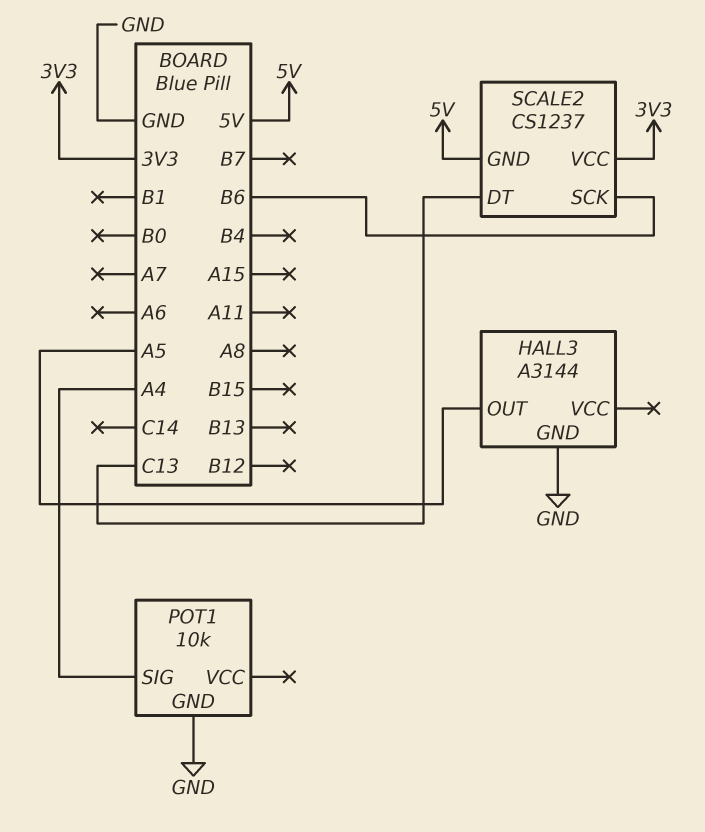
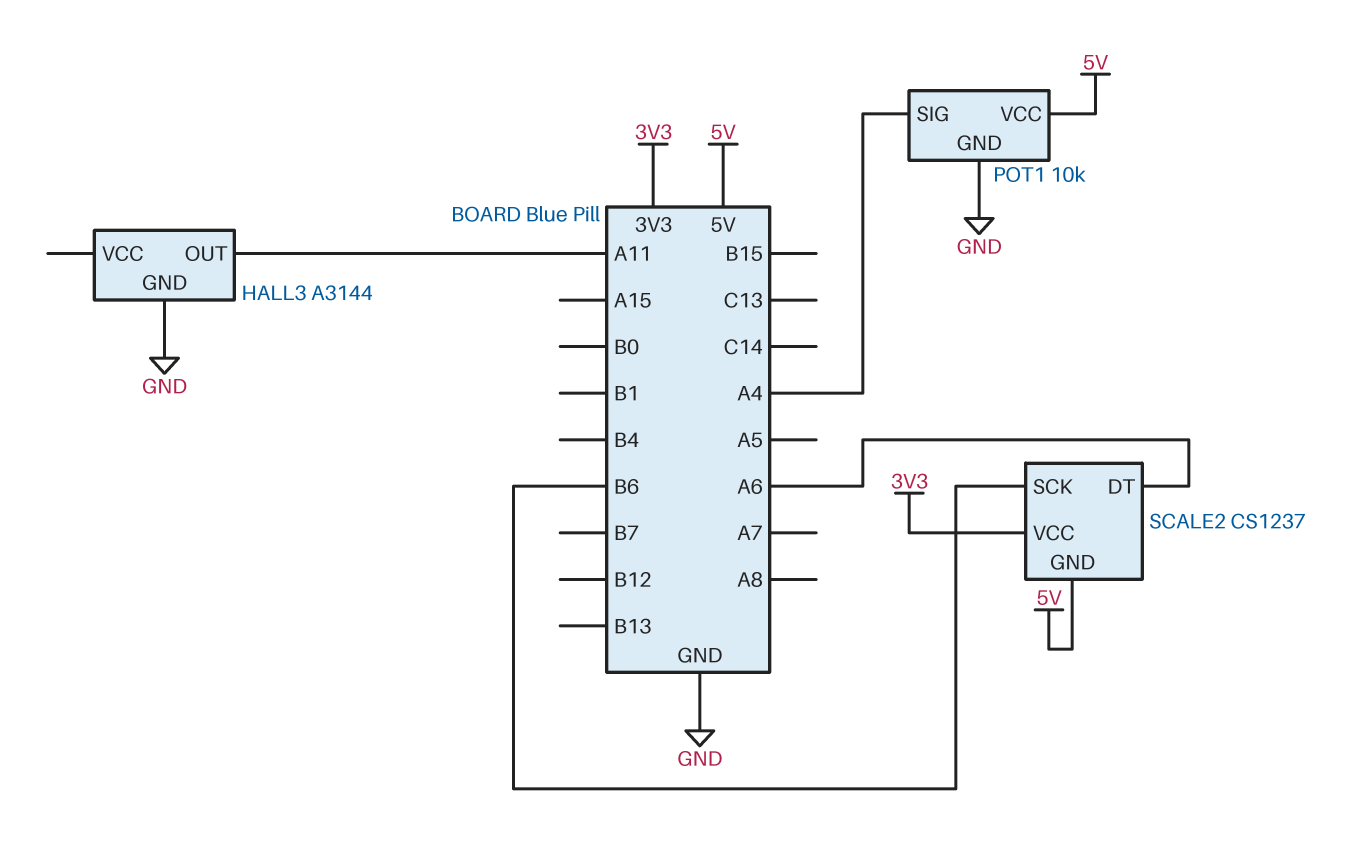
HALL3 pin OUT: A5 -> A11
POT1 pin VCC: none -> 5V
SCALE2 pin DT: C13 -> A6

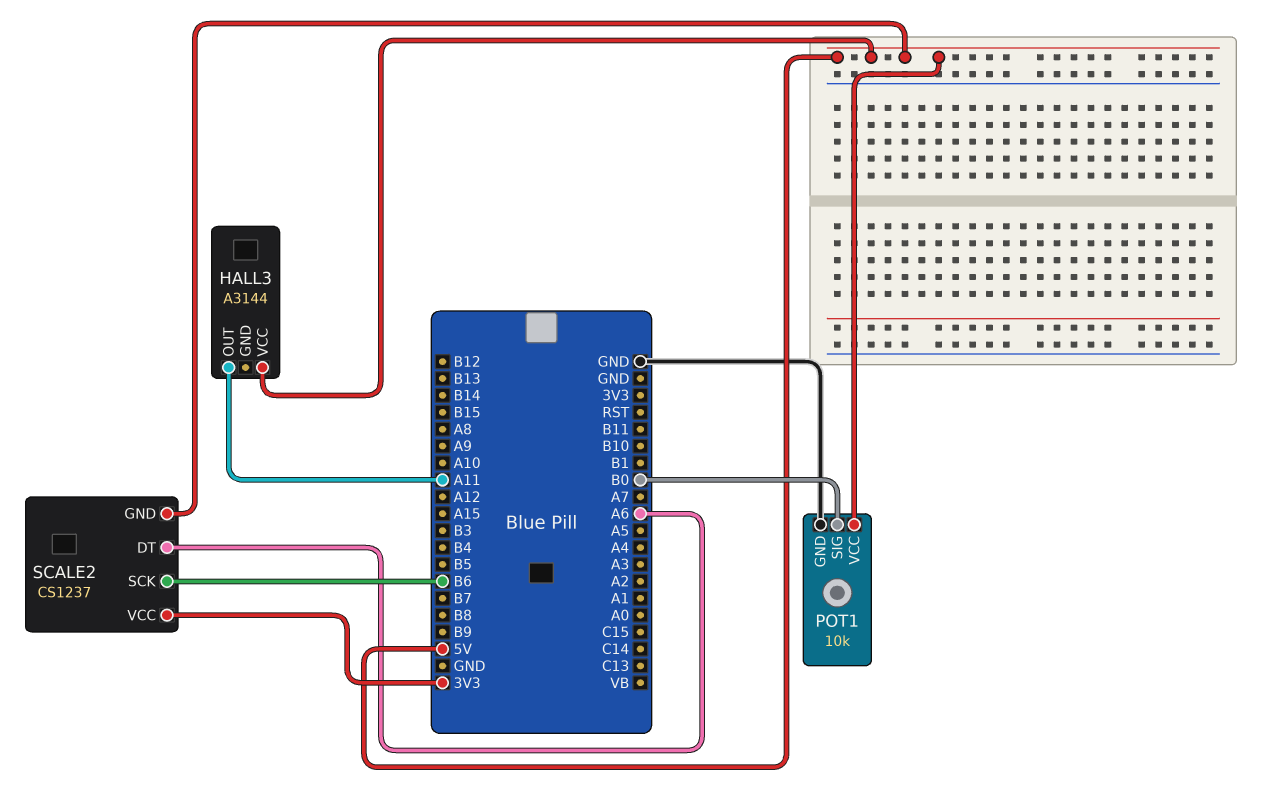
HALL3 pin GND: GND -> none
HALL3 pin VCC: none -> 5V
POT1 pin SIG: A4 -> B0

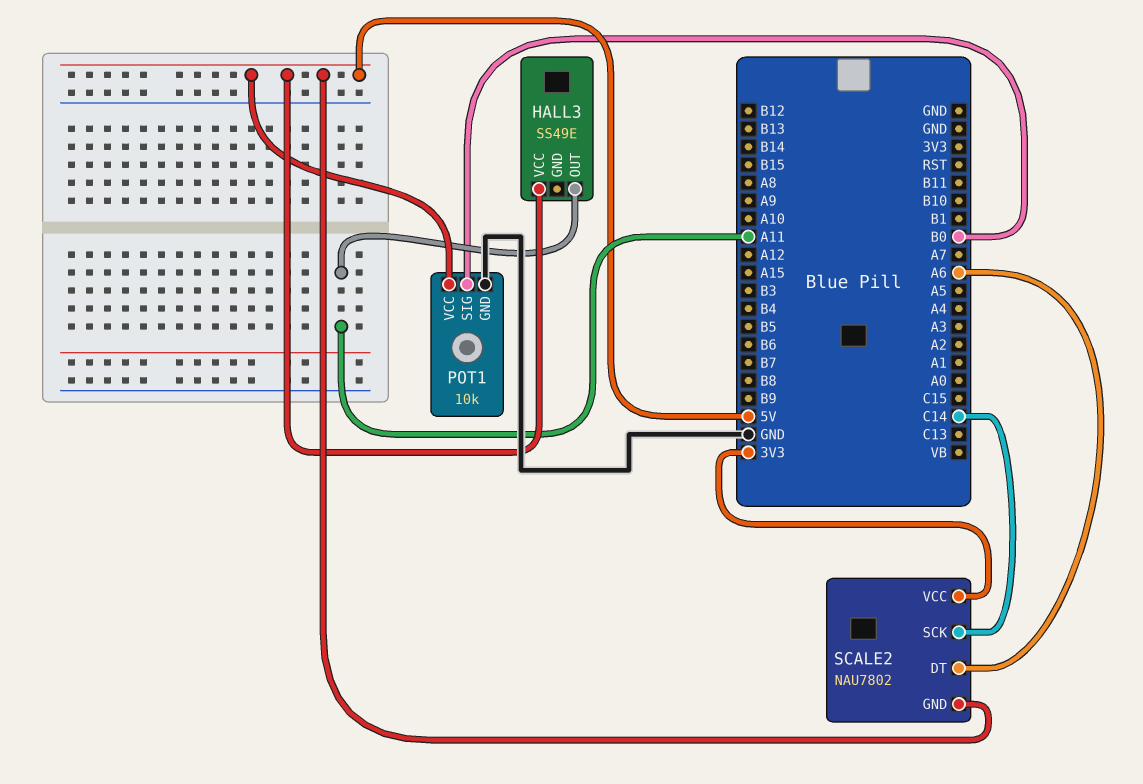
HALL3: A3144 -> SS49E
SCALE2: CS1237 -> NAU7802
SCALE2 pin SCK: B6 -> C14

